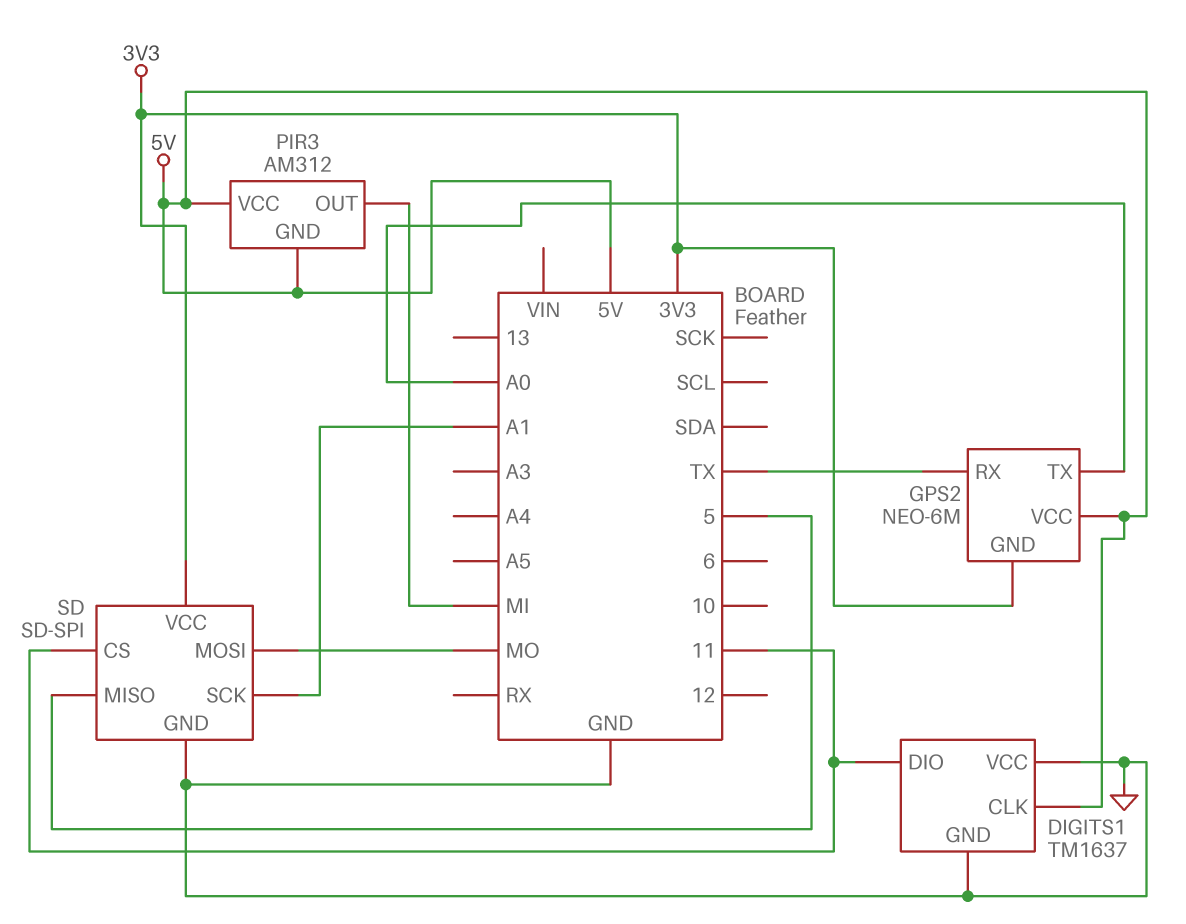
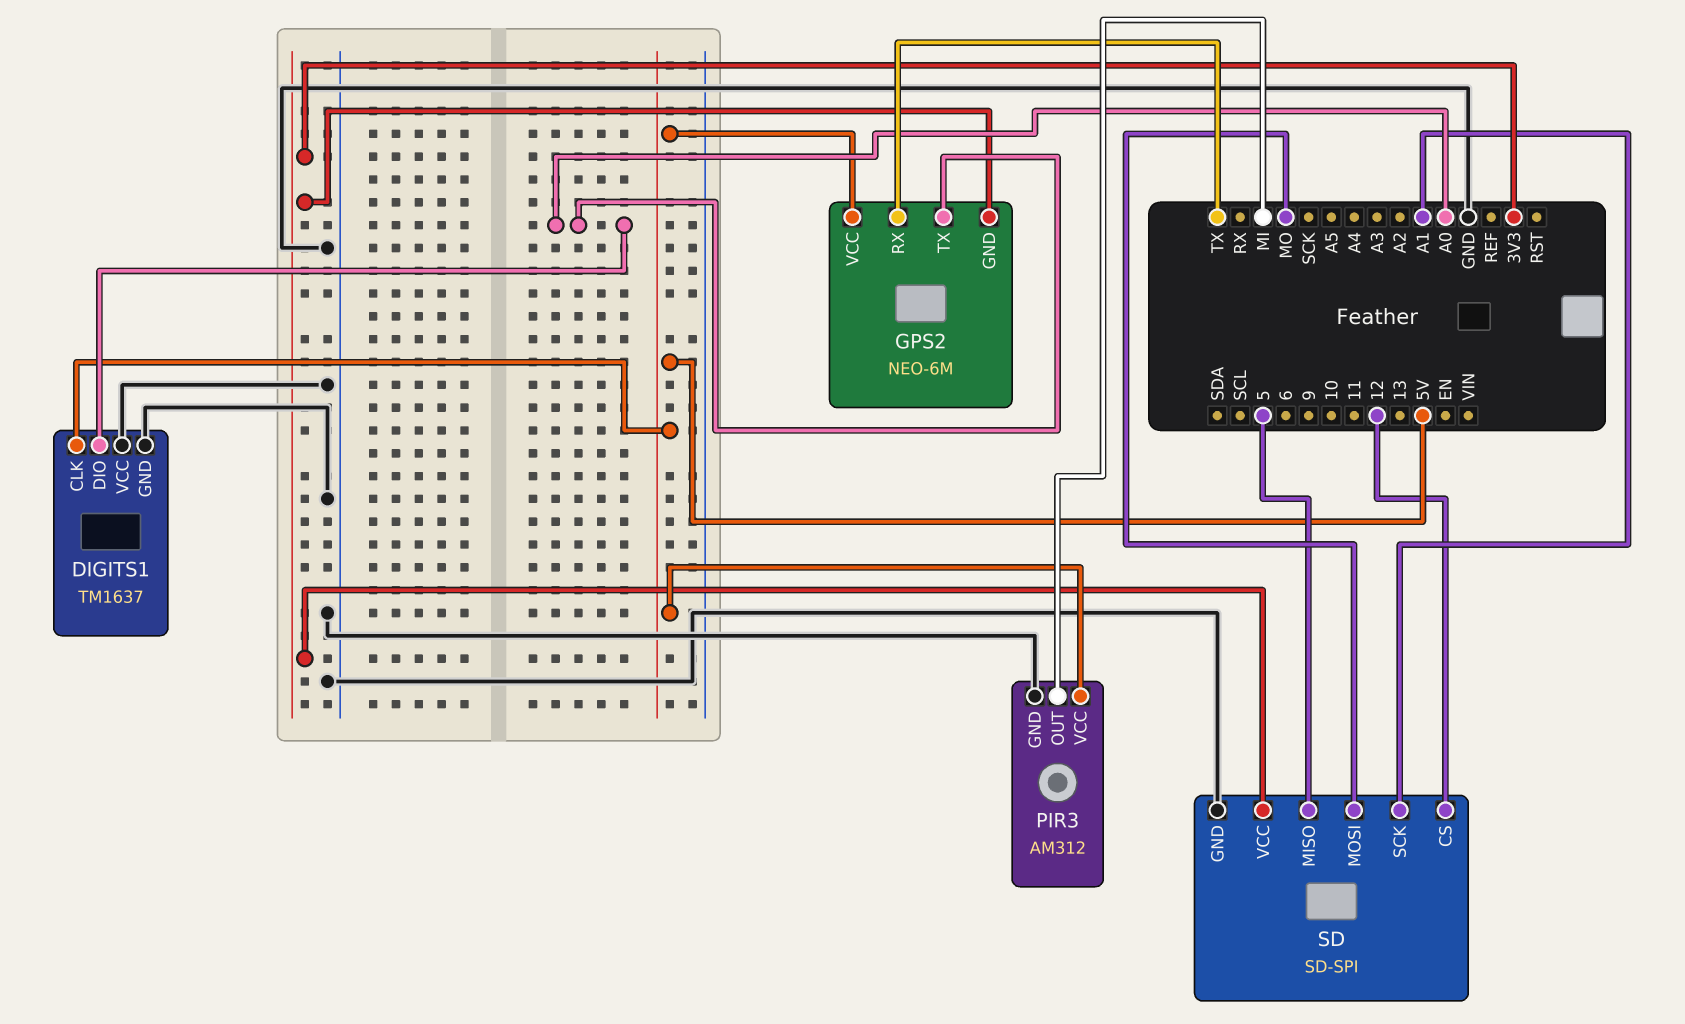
DIGITS1 pin DIO: 11 -> A0
PIR3 pin GND: 5V -> GND
SD pin CS: 11 -> 12

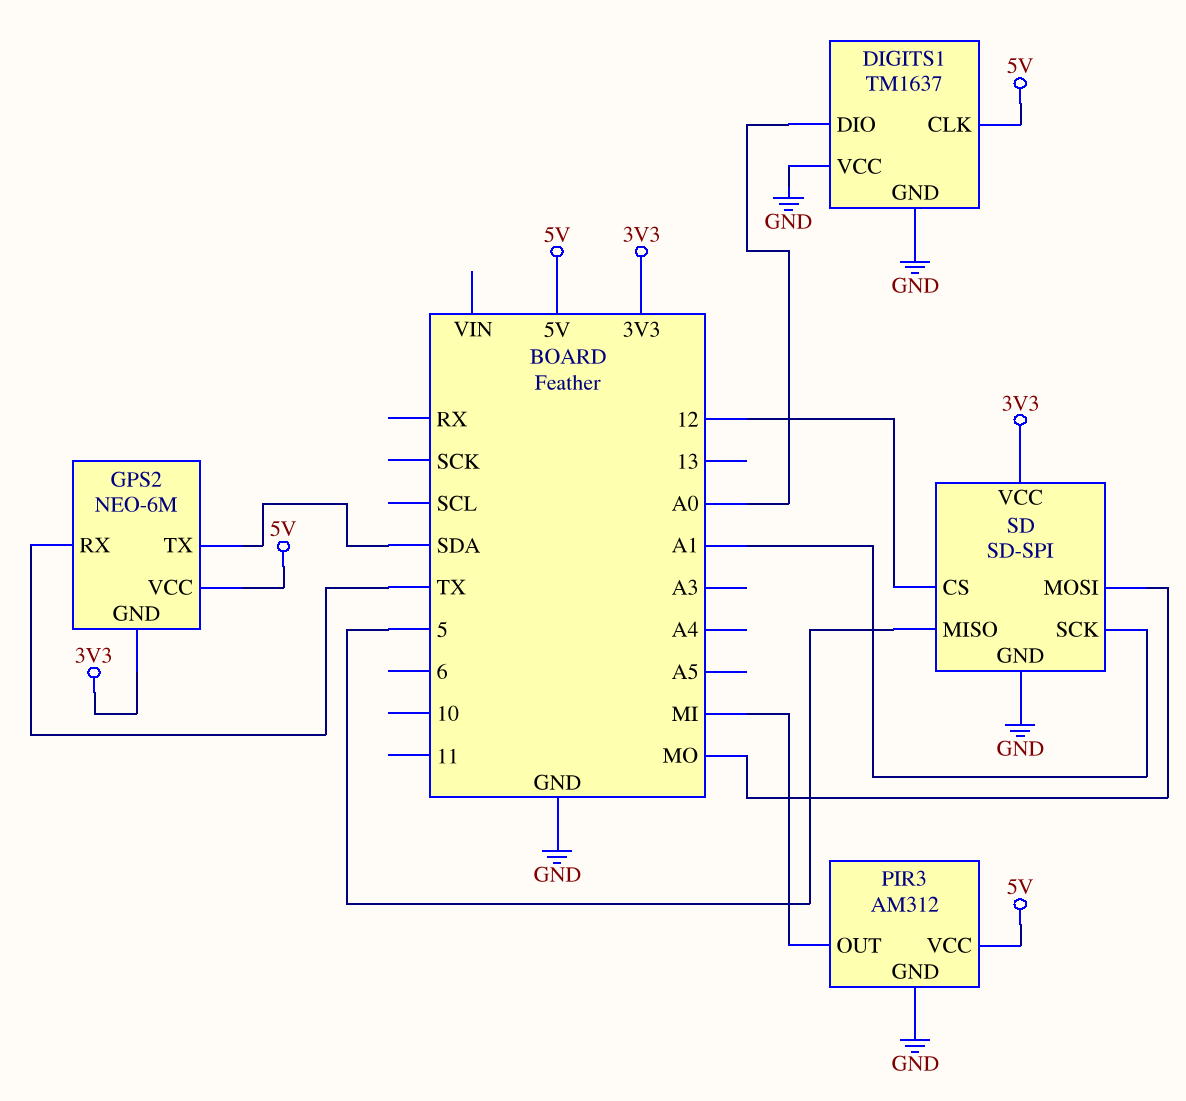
GPS2 pin TX: A0 -> SDA

